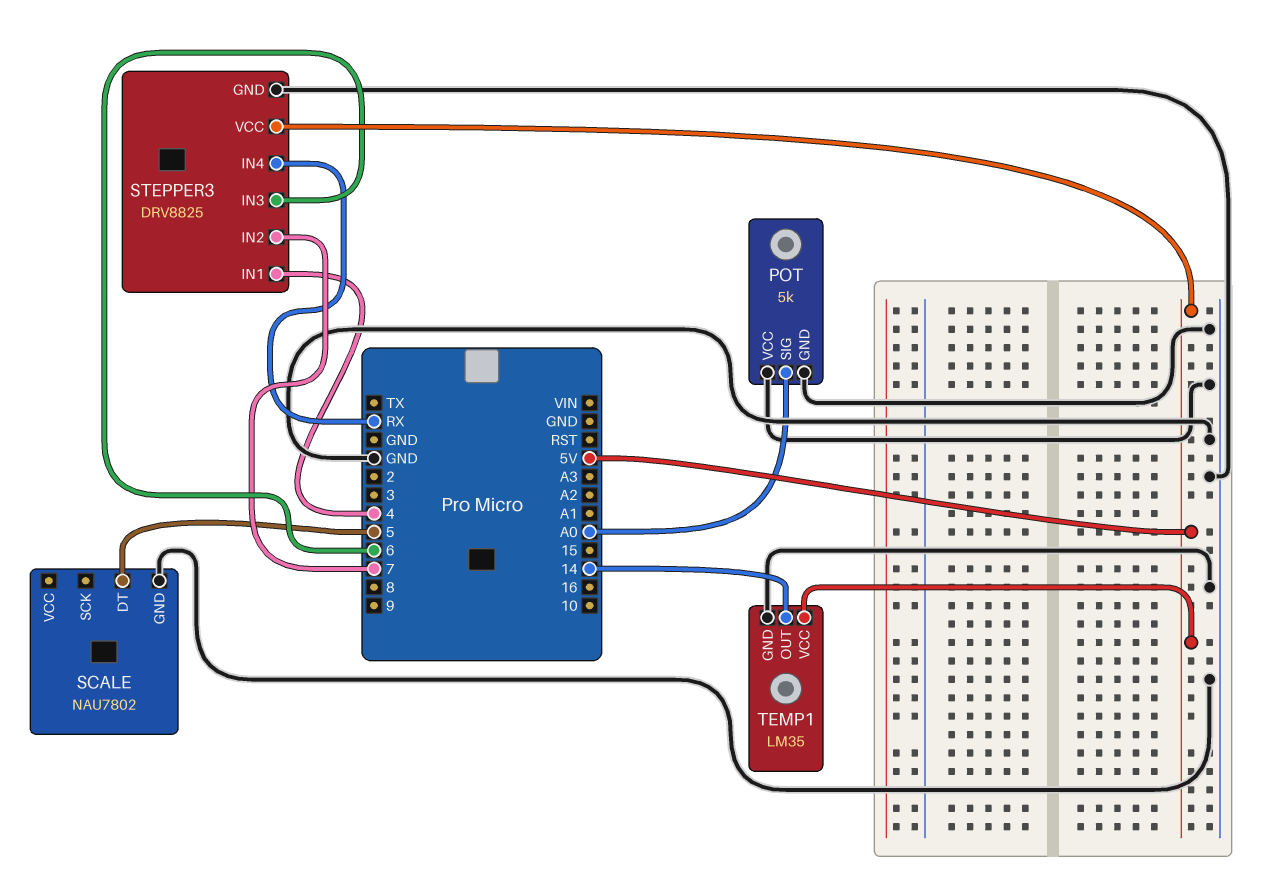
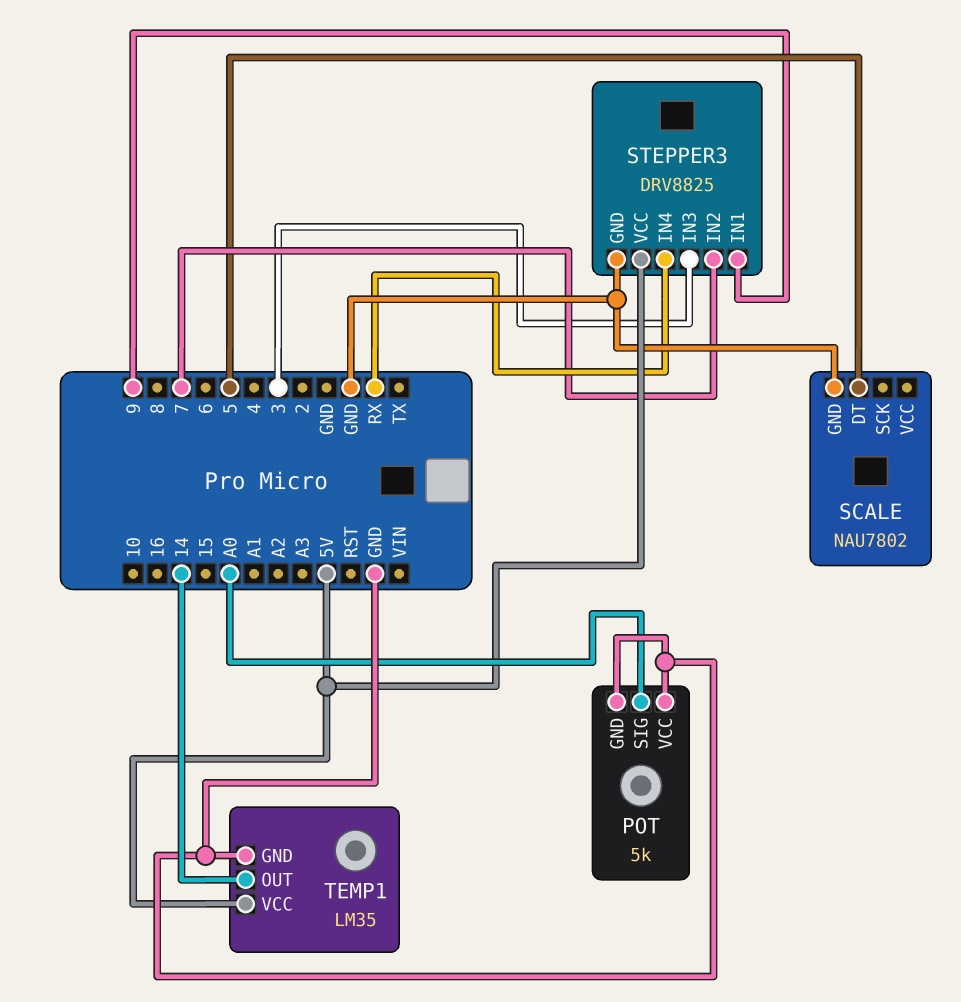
STEPPER3 pin IN1: 4 -> 9
STEPPER3 pin IN3: 6 -> 3

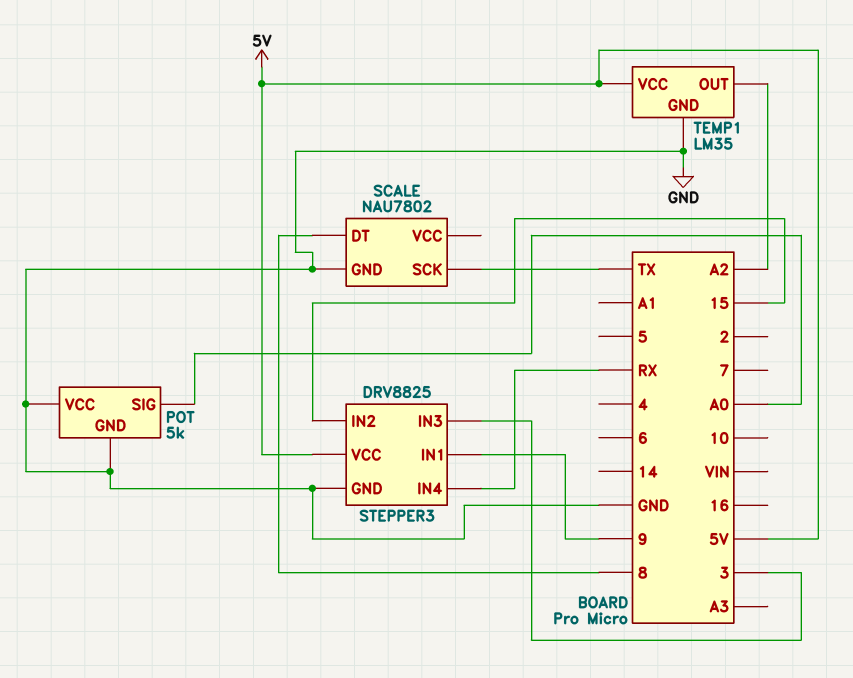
SCALE pin DT: 5 -> 8
SCALE pin SCK: none -> TX
STEPPER3 pin IN2: 7 -> 15
TEMP1 pin OUT: 14 -> A2

